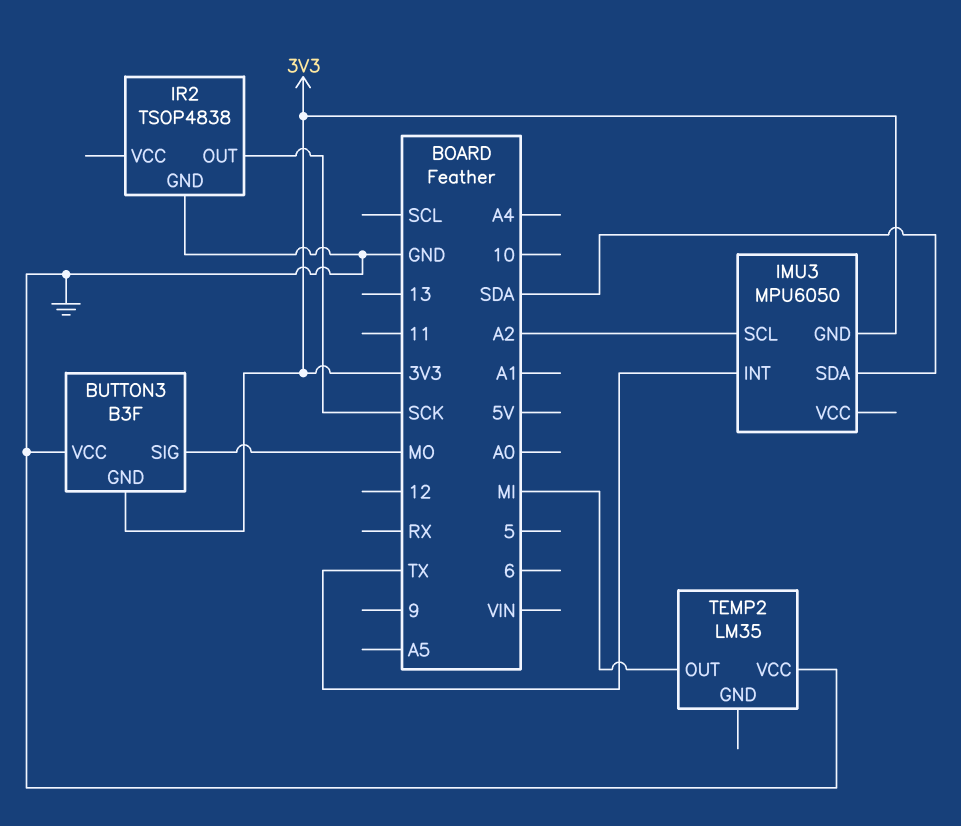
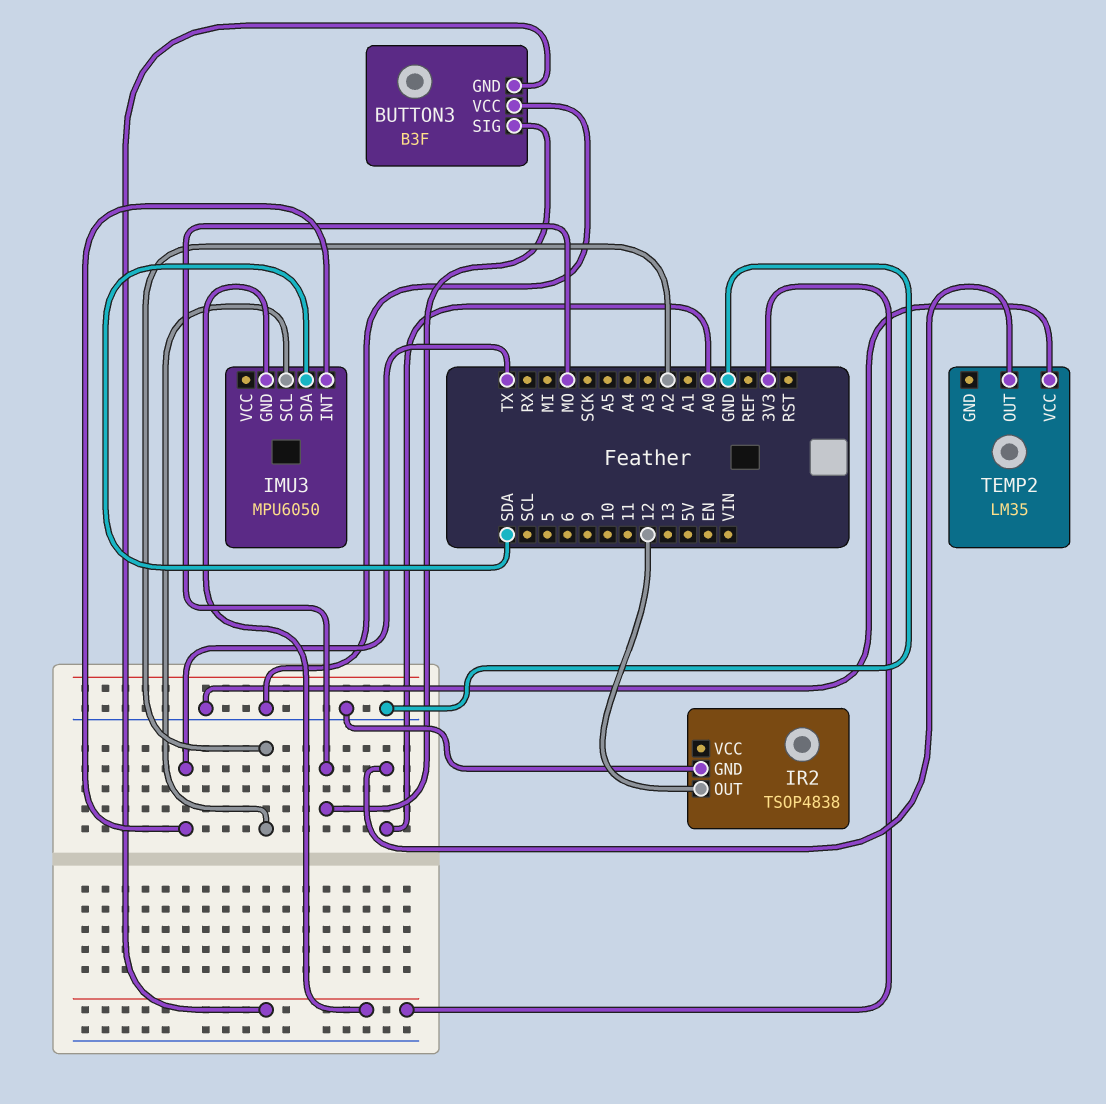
IR2 pin OUT: SCK -> 12
TEMP2 pin OUT: MI -> A0

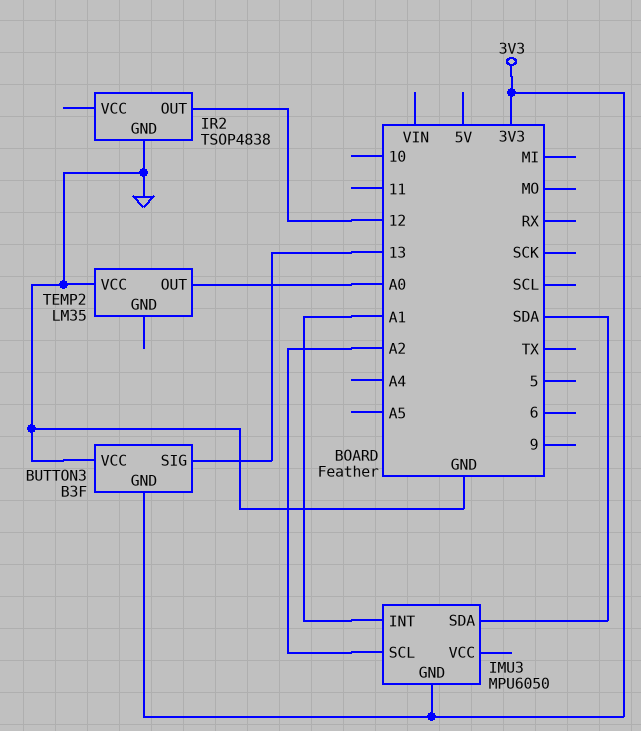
BUTTON3 pin SIG: MO -> 13
IMU3 pin INT: TX -> A1

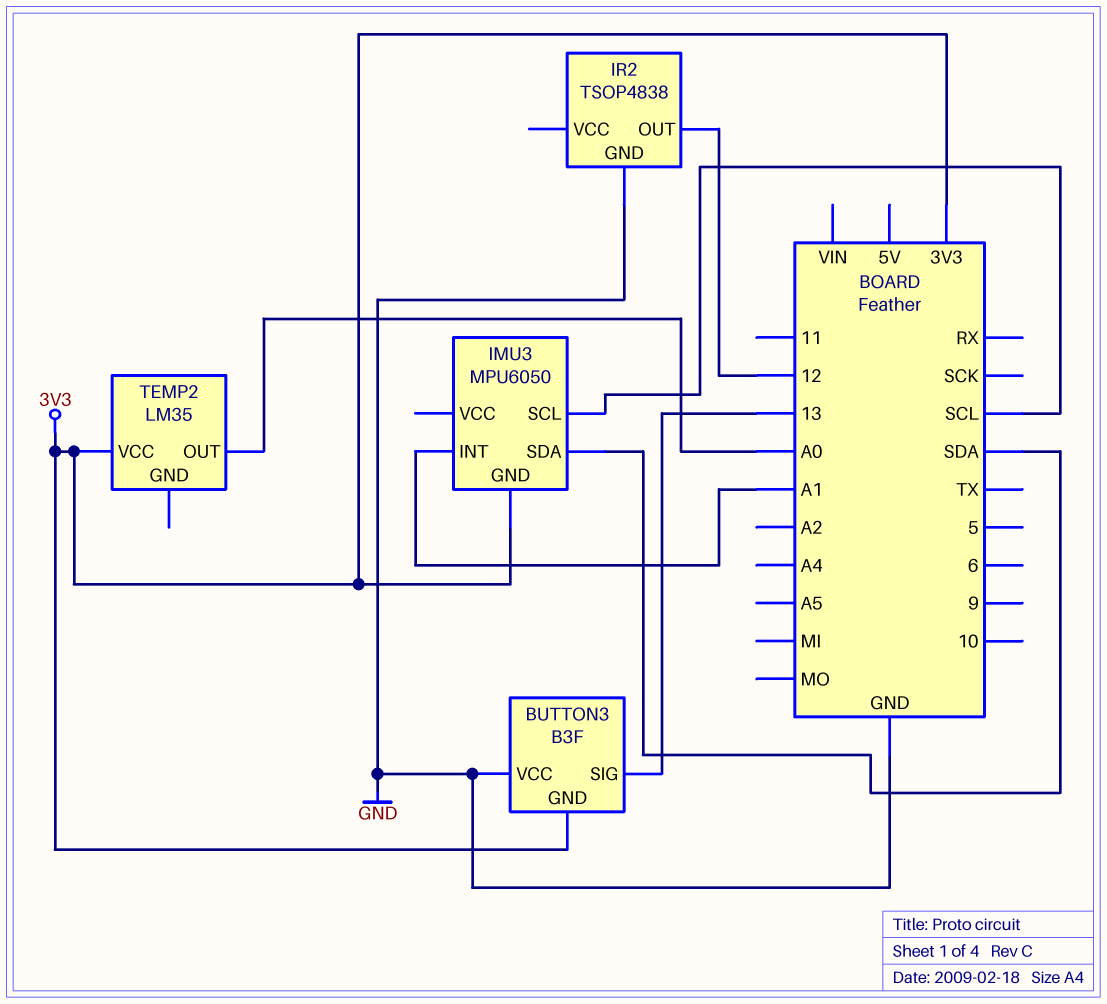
IMU3 pin SCL: A2 -> SCL
TEMP2 pin VCC: GND -> 3V3

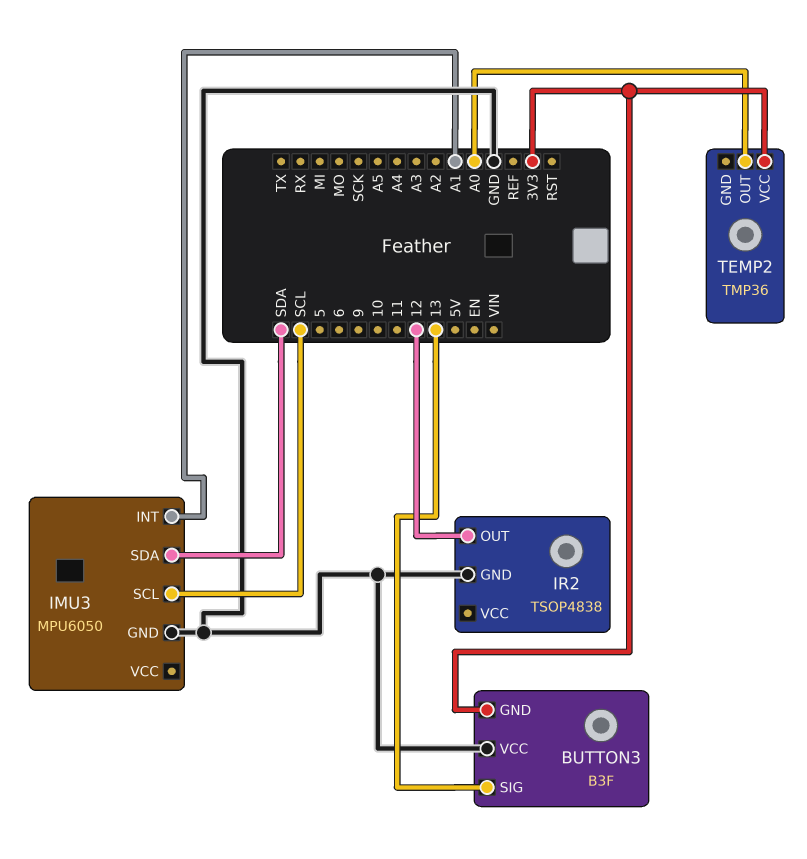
IMU3 pin GND: 3V3 -> GND
TEMP2: LM35 -> TMP36

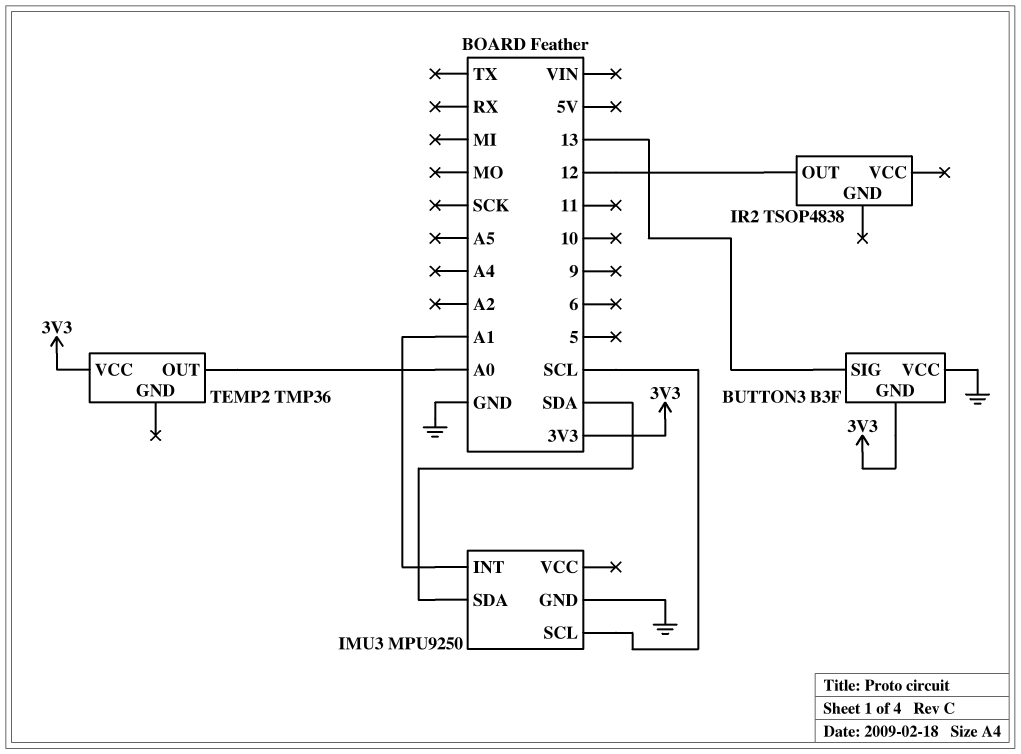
IMU3: MPU6050 -> MPU9250
IR2 pin GND: GND -> none

